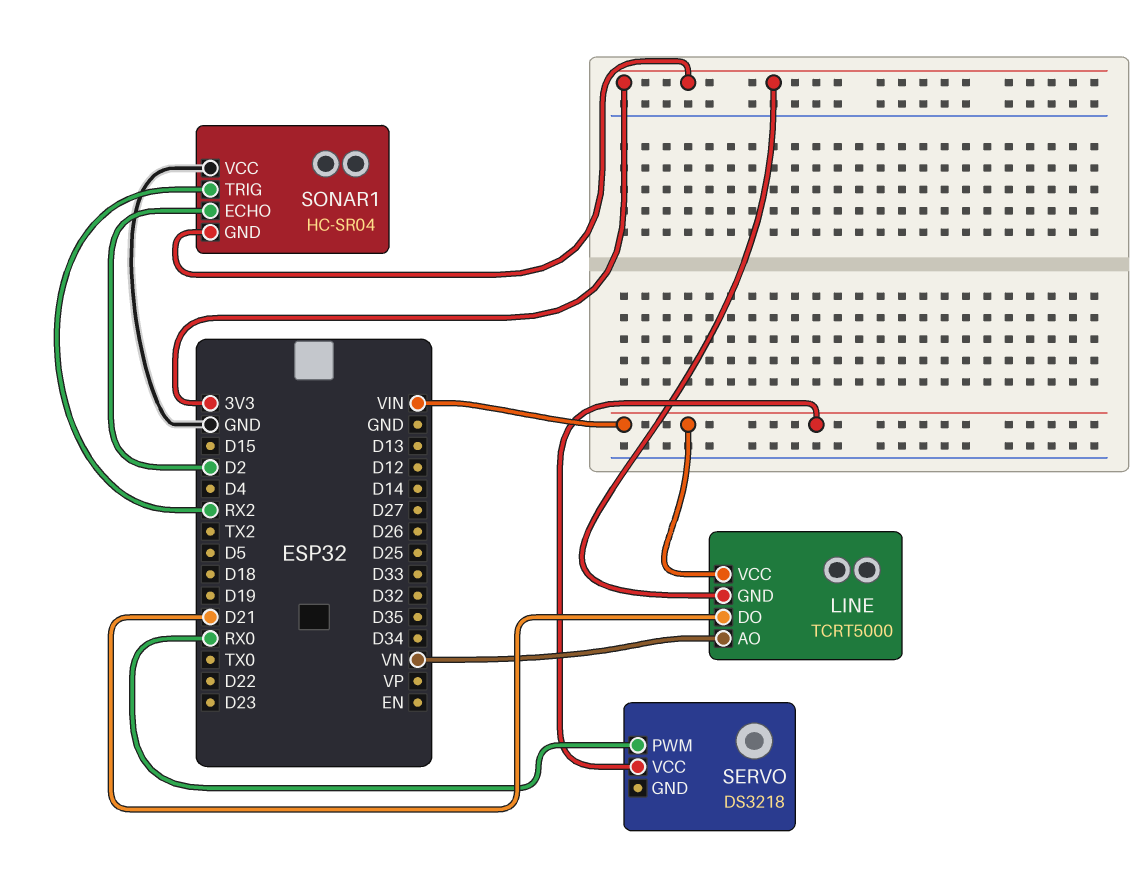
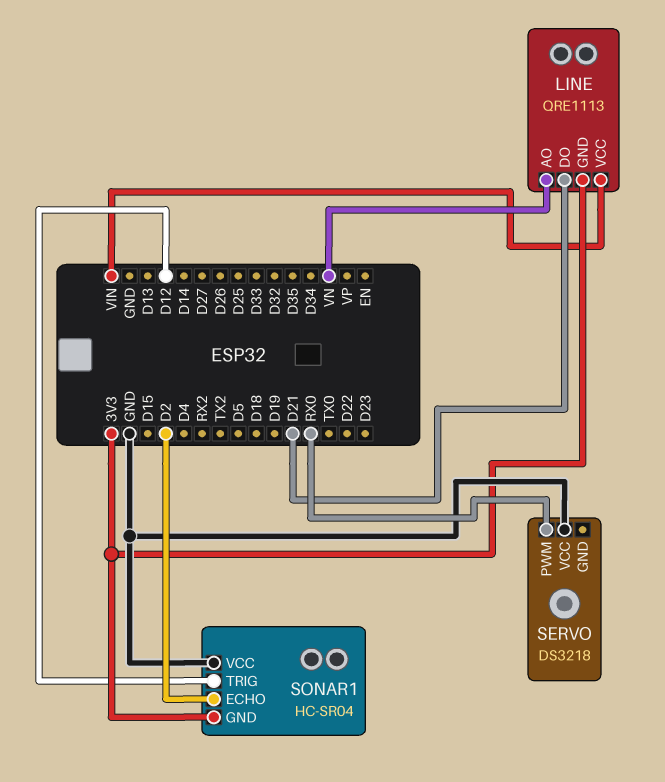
LINE: TCRT5000 -> QRE1113
SERVO pin VCC: VIN -> GND
SONAR1 pin TRIG: RX2 -> D12

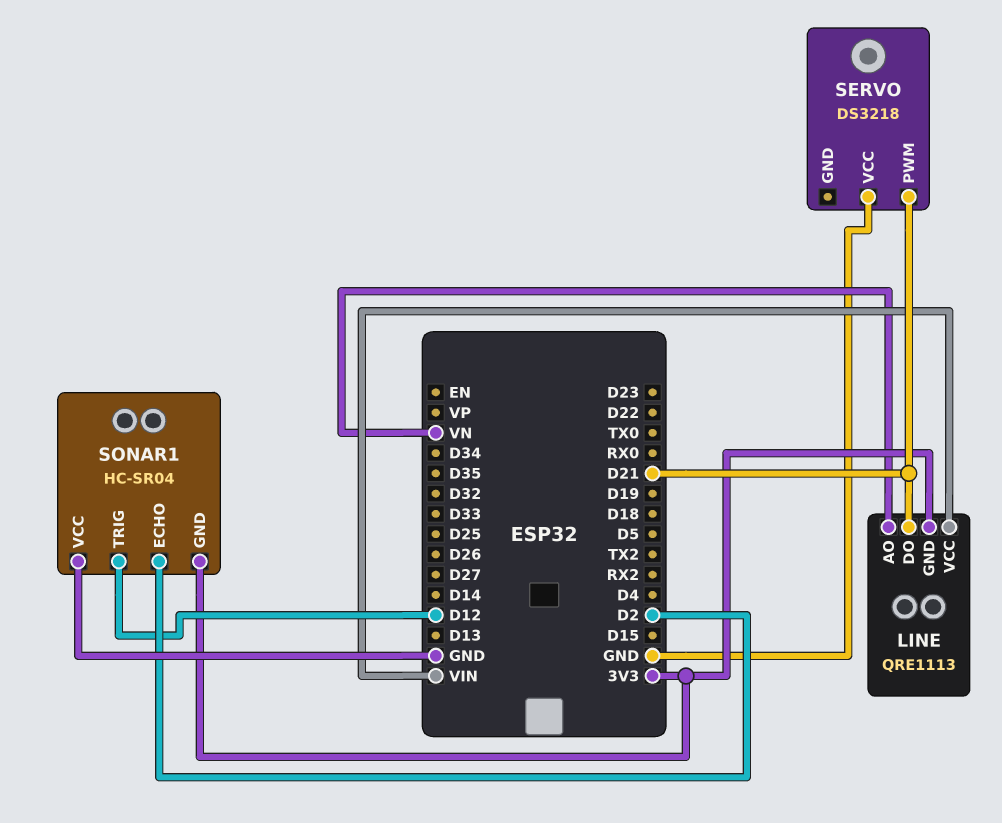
SERVO pin PWM: RX0 -> D21

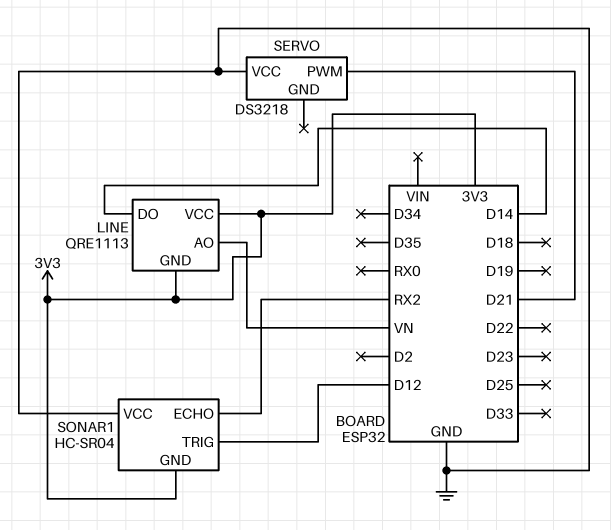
LINE pin DO: D21 -> D14
LINE pin VCC: VIN -> 3V3
SONAR1 pin ECHO: D2 -> RX2

